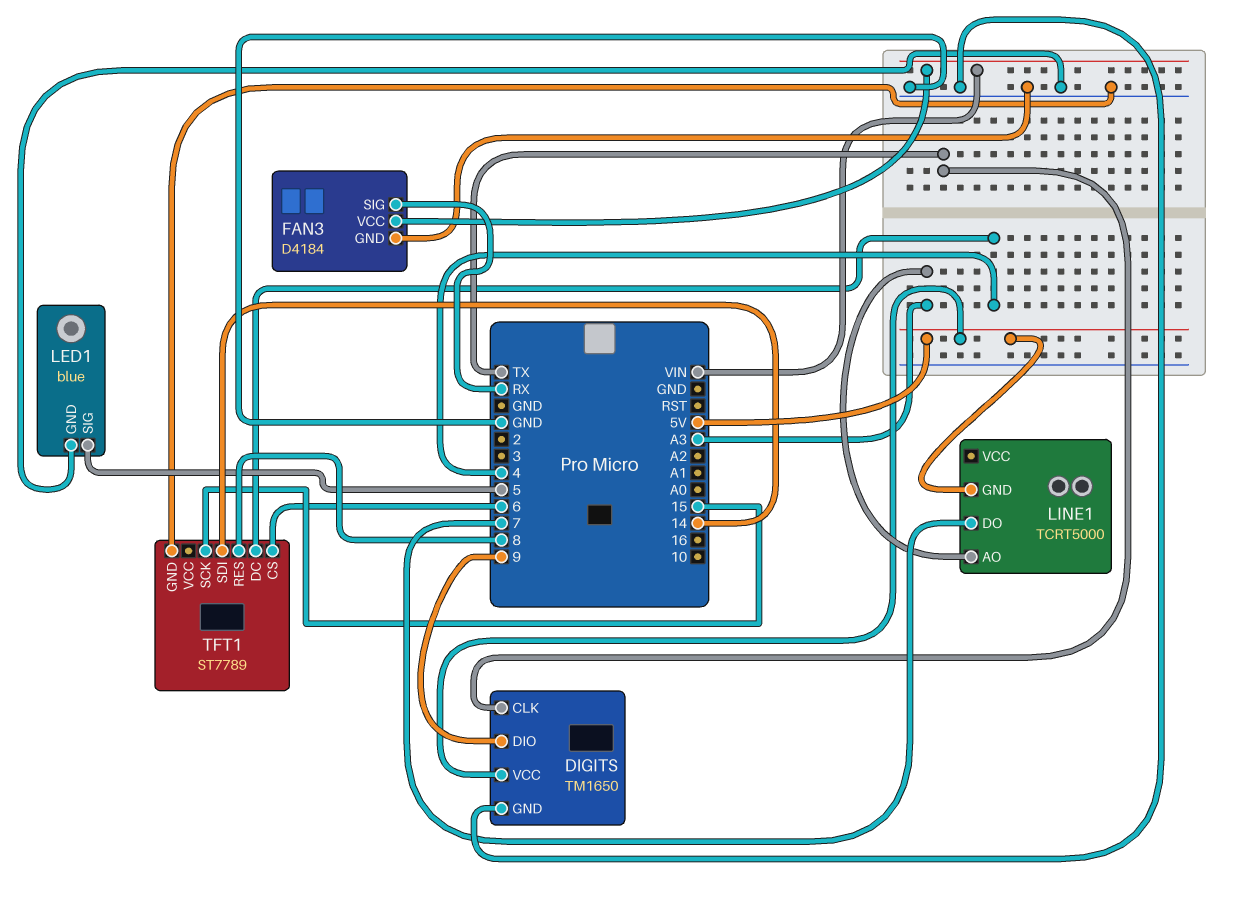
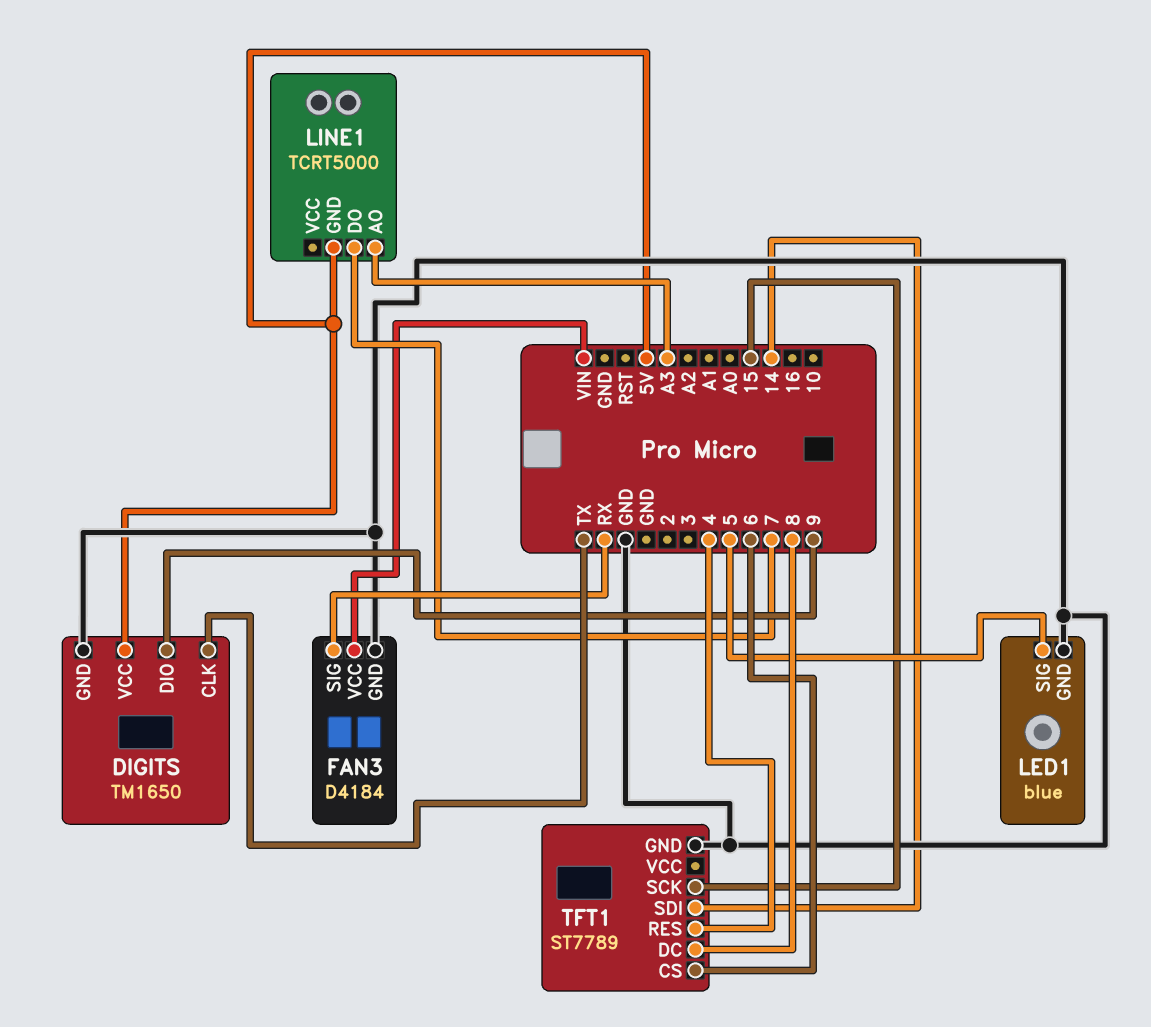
TFT1 pin DC: 4 -> 8
TFT1 pin RES: 8 -> 4

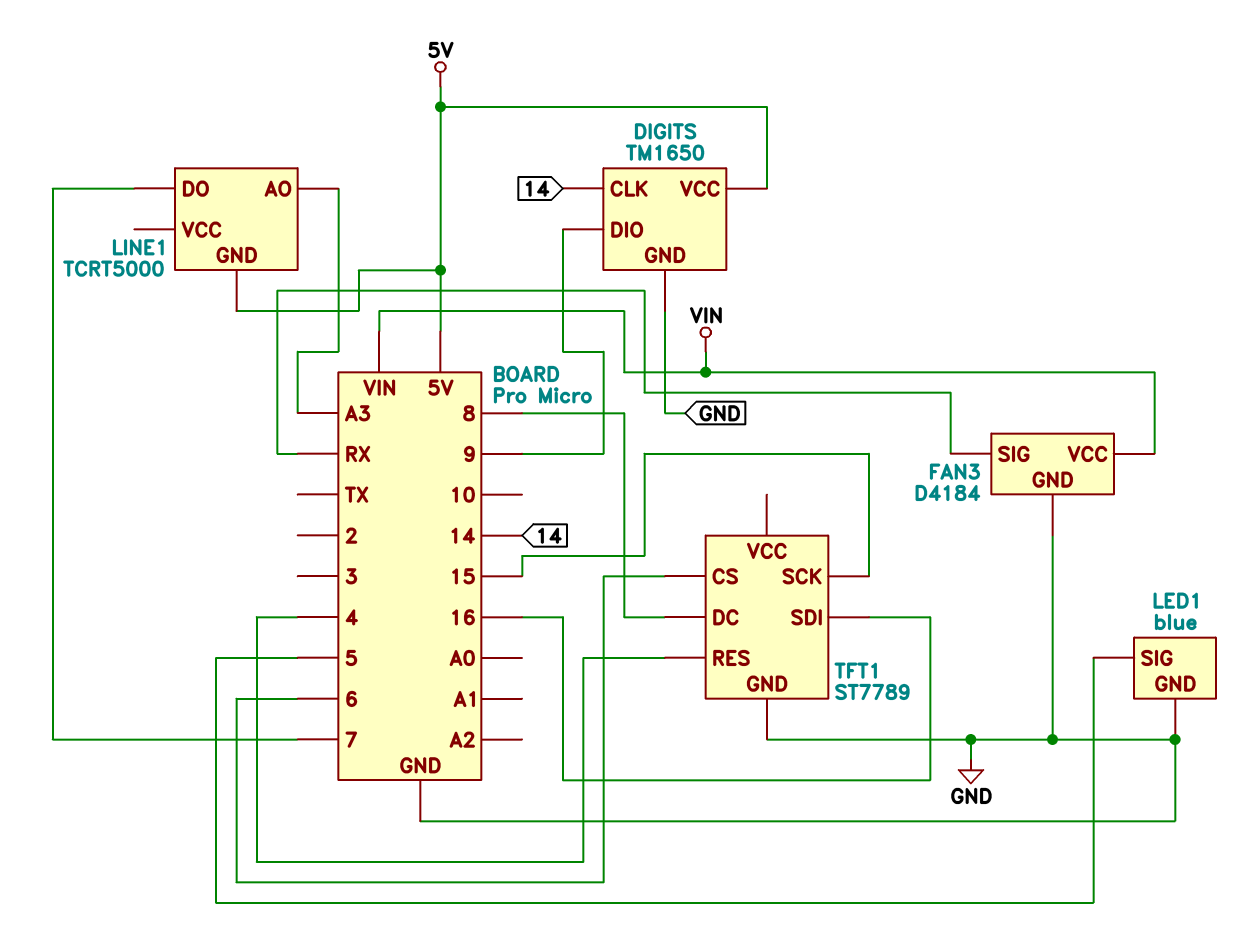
DIGITS pin CLK: TX -> 14
TFT1 pin SDI: 14 -> 16

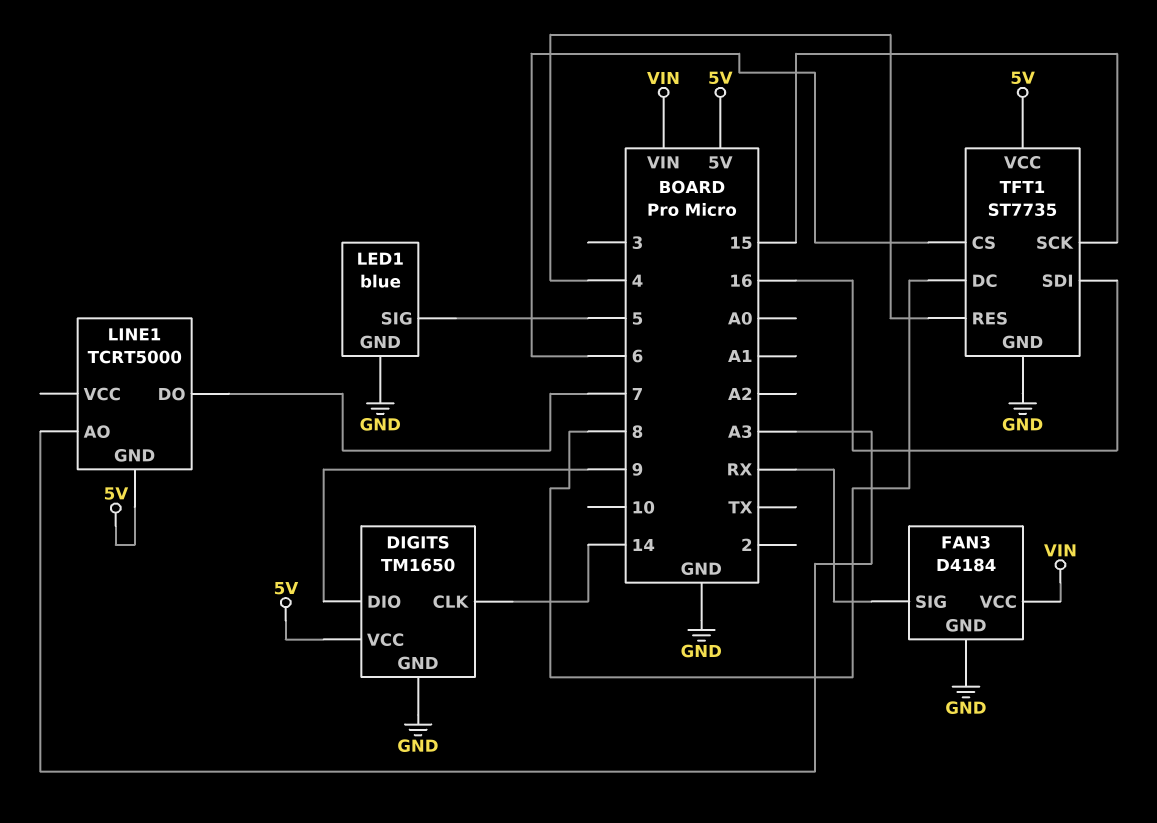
TFT1: ST7789 -> ST7735
TFT1 pin VCC: none -> 5V

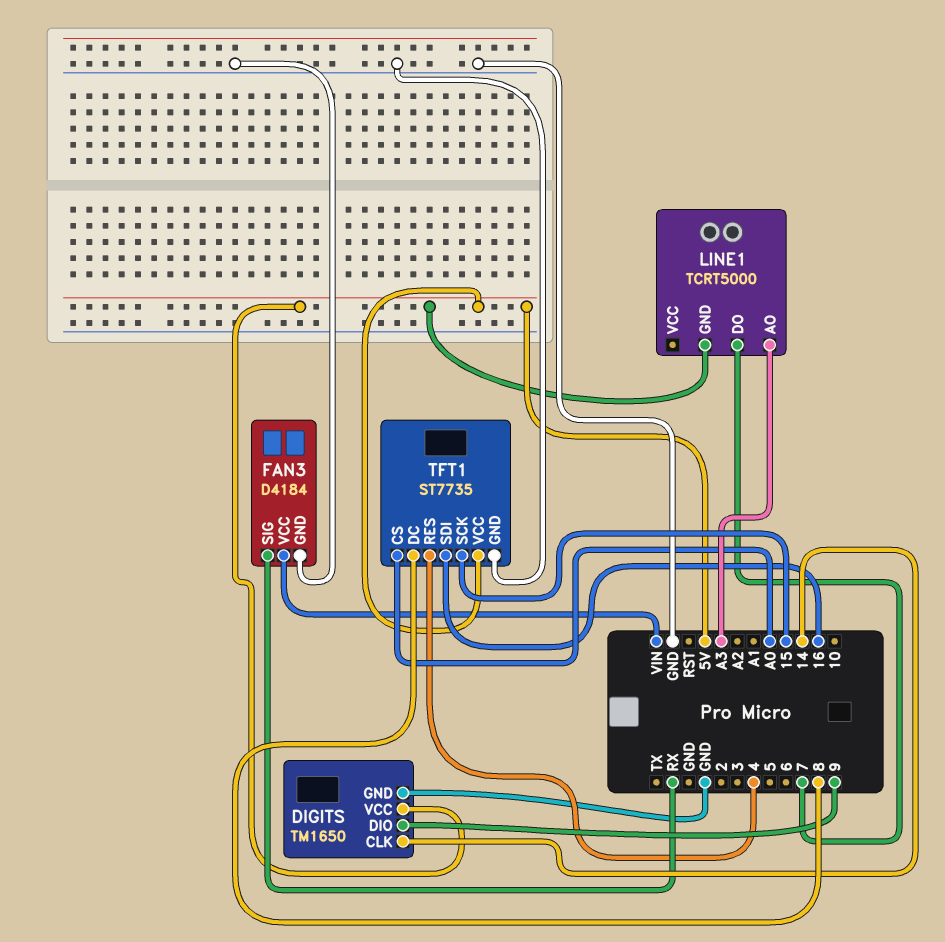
LED1: blue -> none
LED1 pin GND: GND -> none
LED1 pin SIG: 5 -> none
TFT1 pin CS: 6 -> A0

